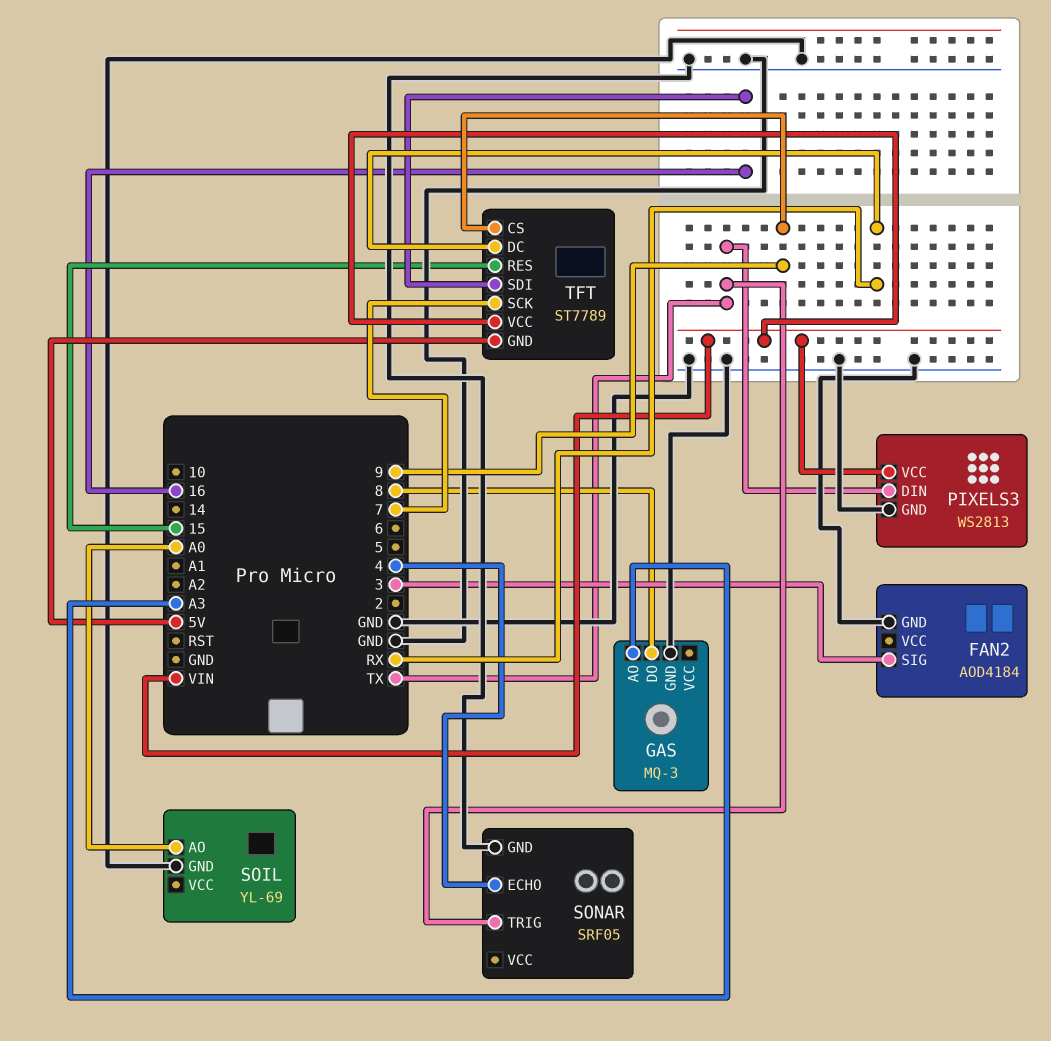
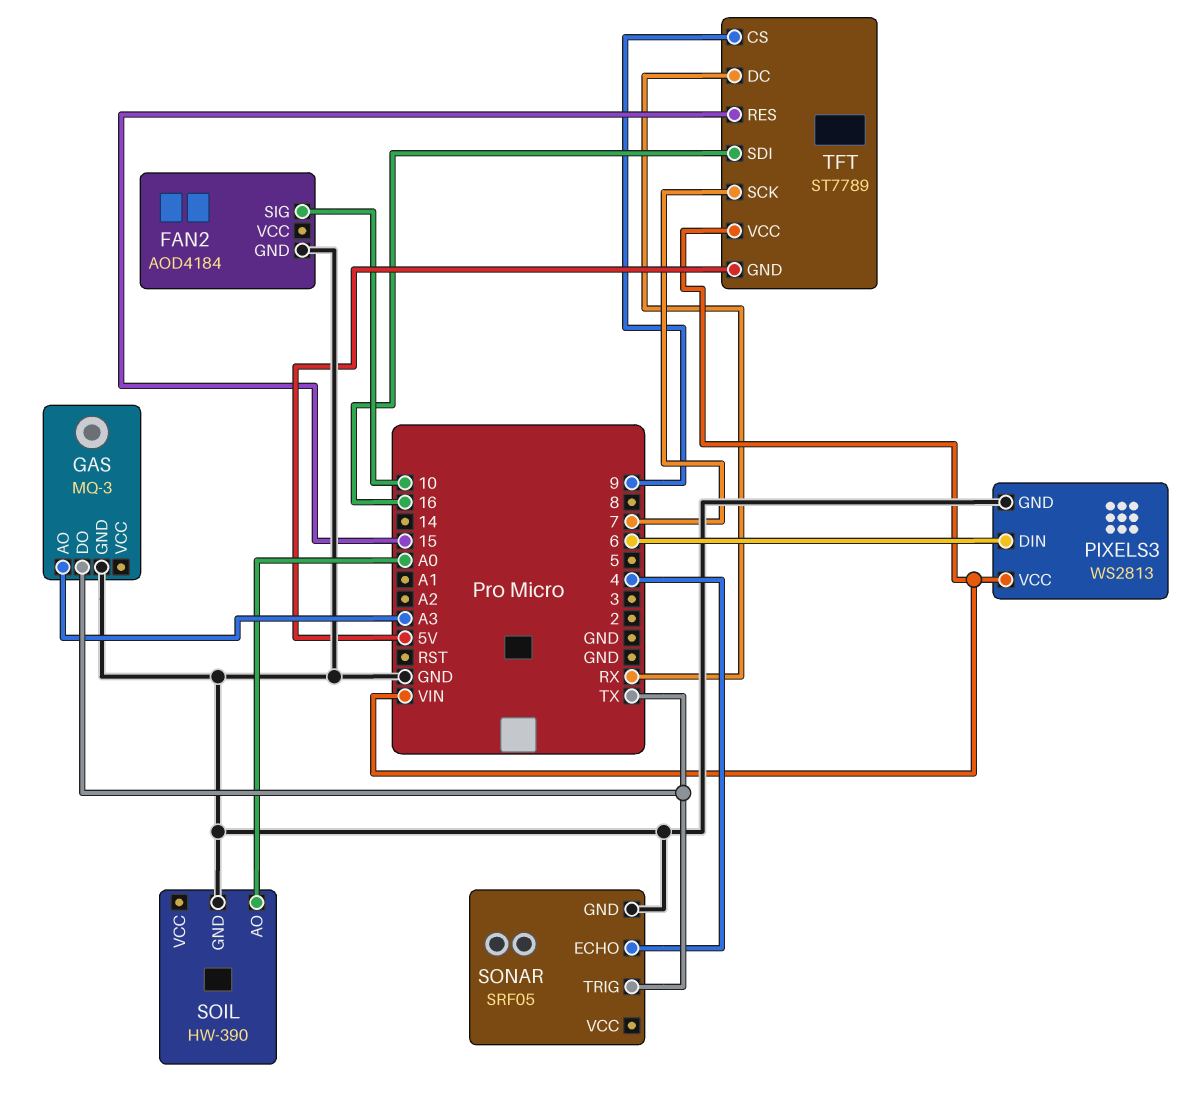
FAN2 pin SIG: 3 -> 10
GAS pin DO: 8 -> TX
PIXELS3 pin DIN: TX -> 6
SOIL: YL-69 -> HW-390

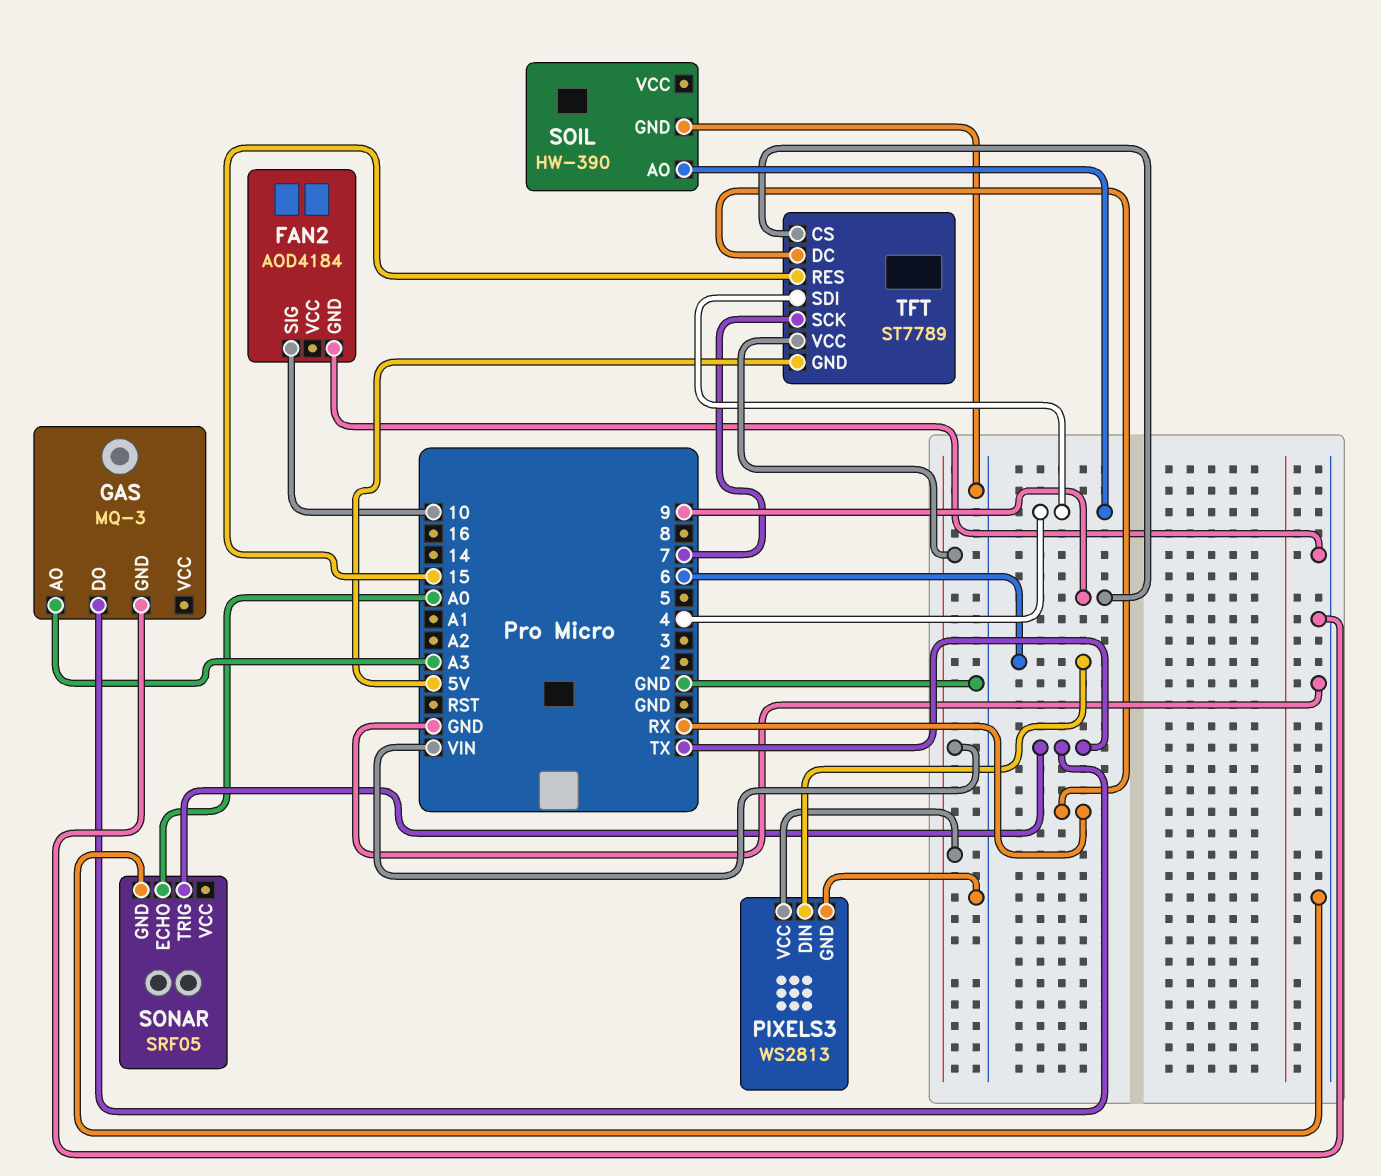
SOIL pin AO: A0 -> 4
SONAR pin ECHO: 4 -> A0
TFT pin SDI: 16 -> 4

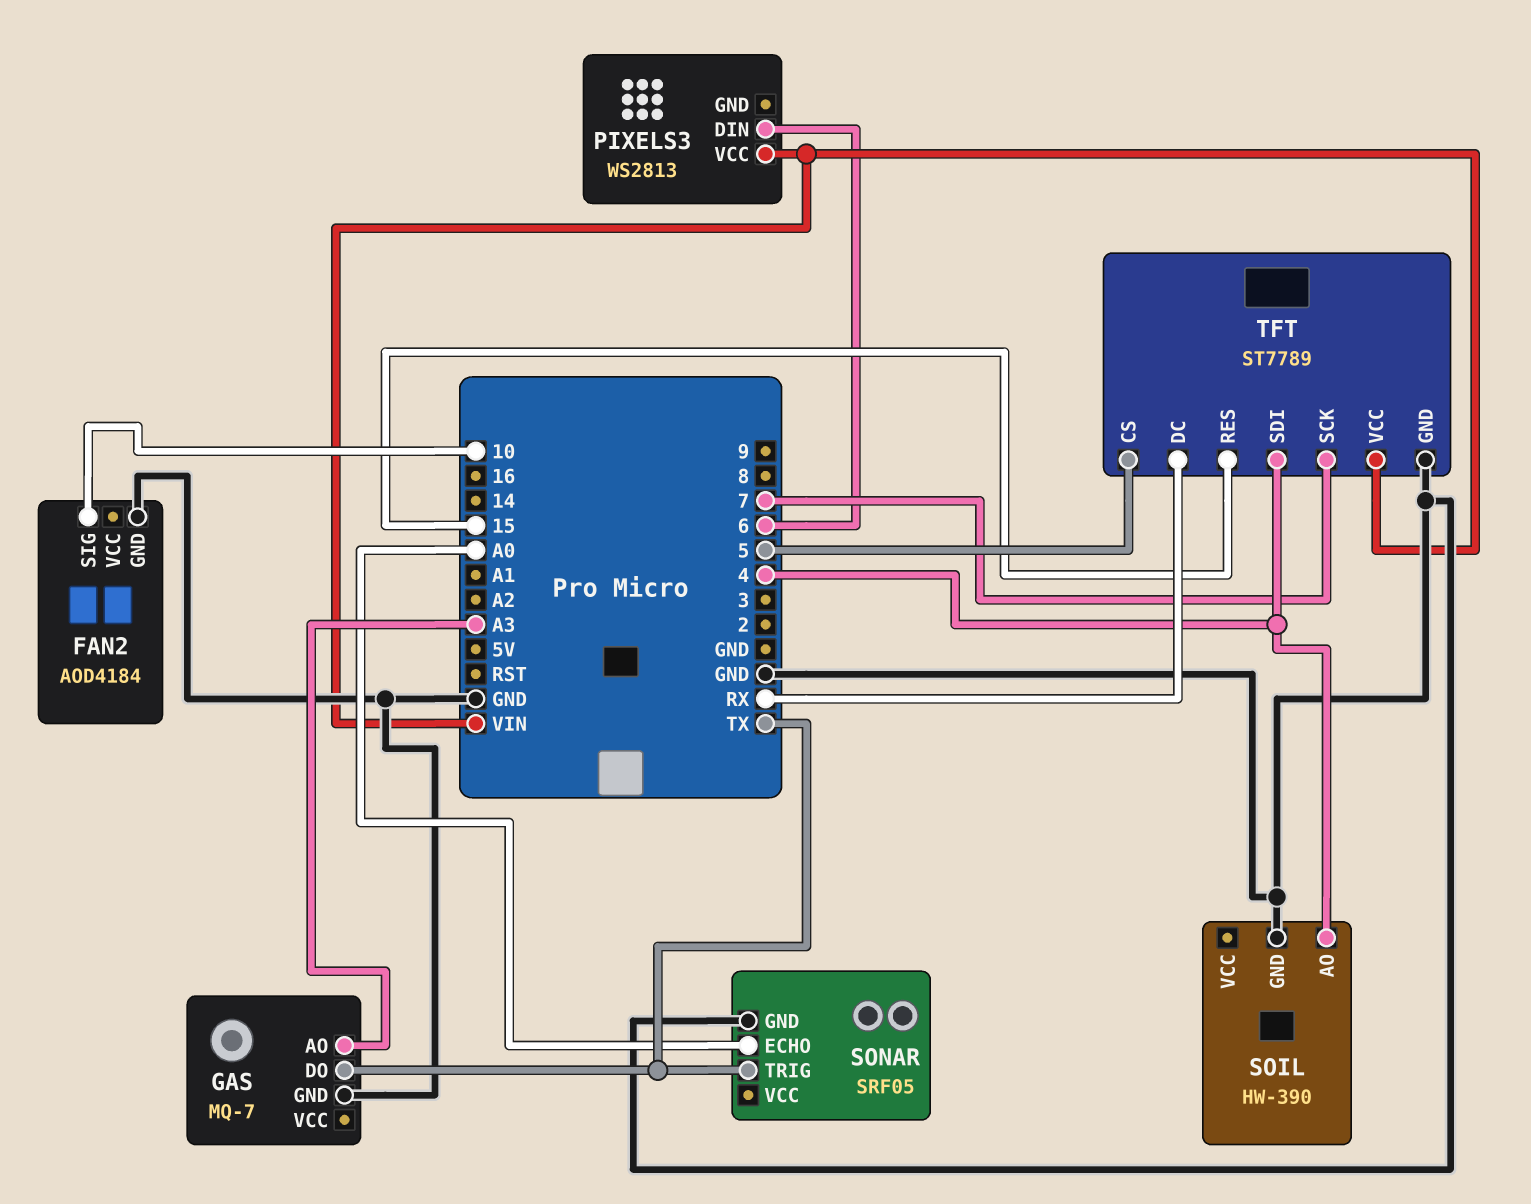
GAS: MQ-3 -> MQ-7
PIXELS3 pin GND: GND -> none
TFT pin CS: 9 -> 5
TFT pin GND: 5V -> GND

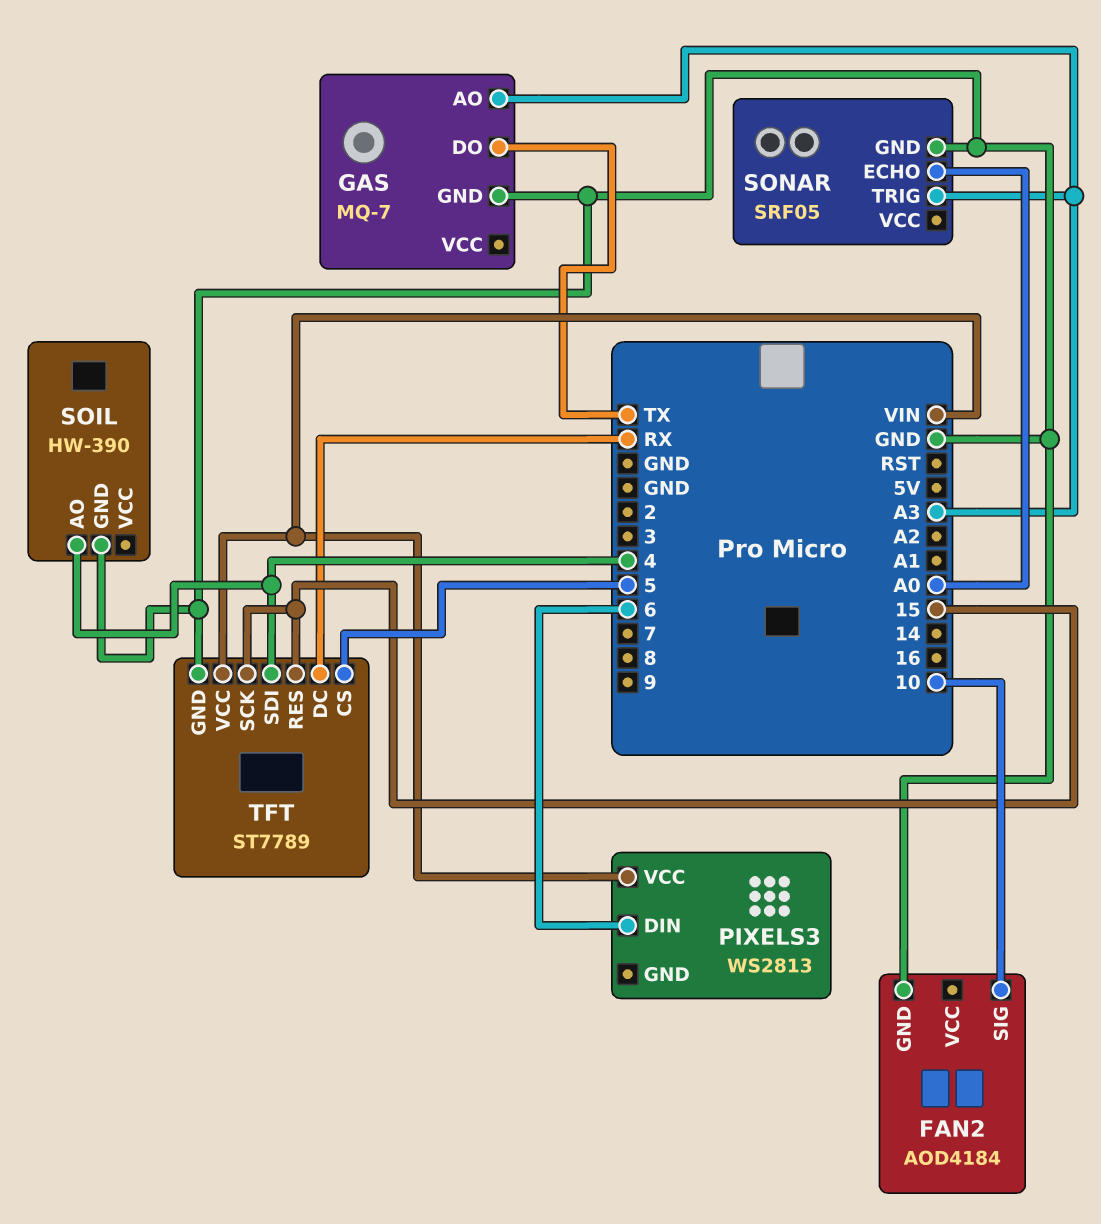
SONAR pin TRIG: TX -> A3
TFT pin SCK: 7 -> 15

